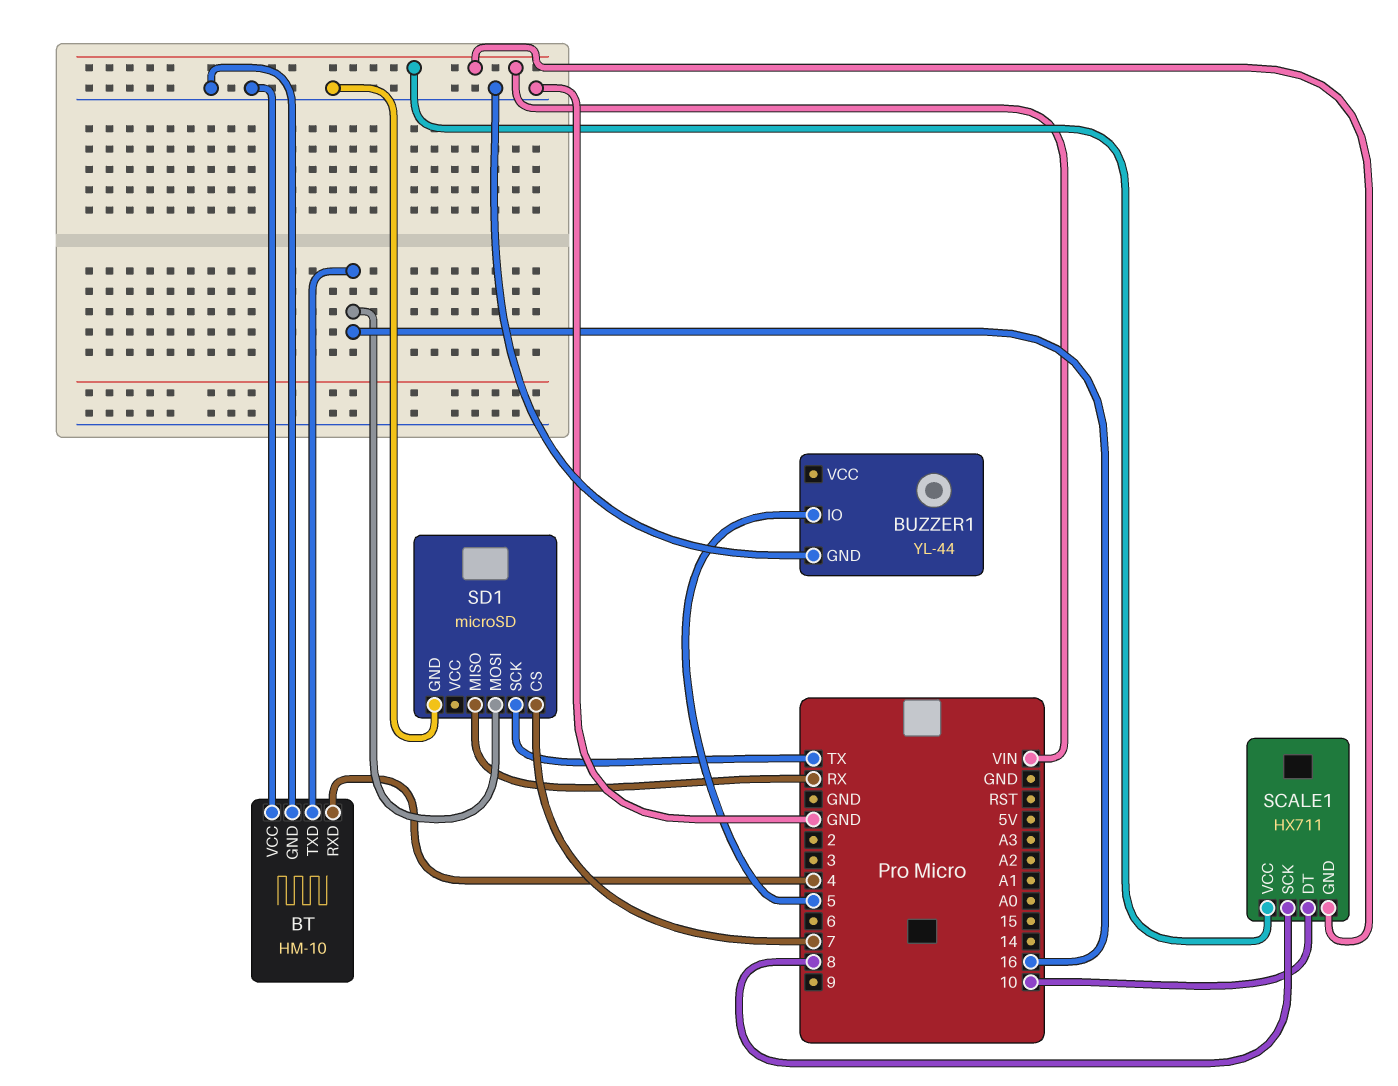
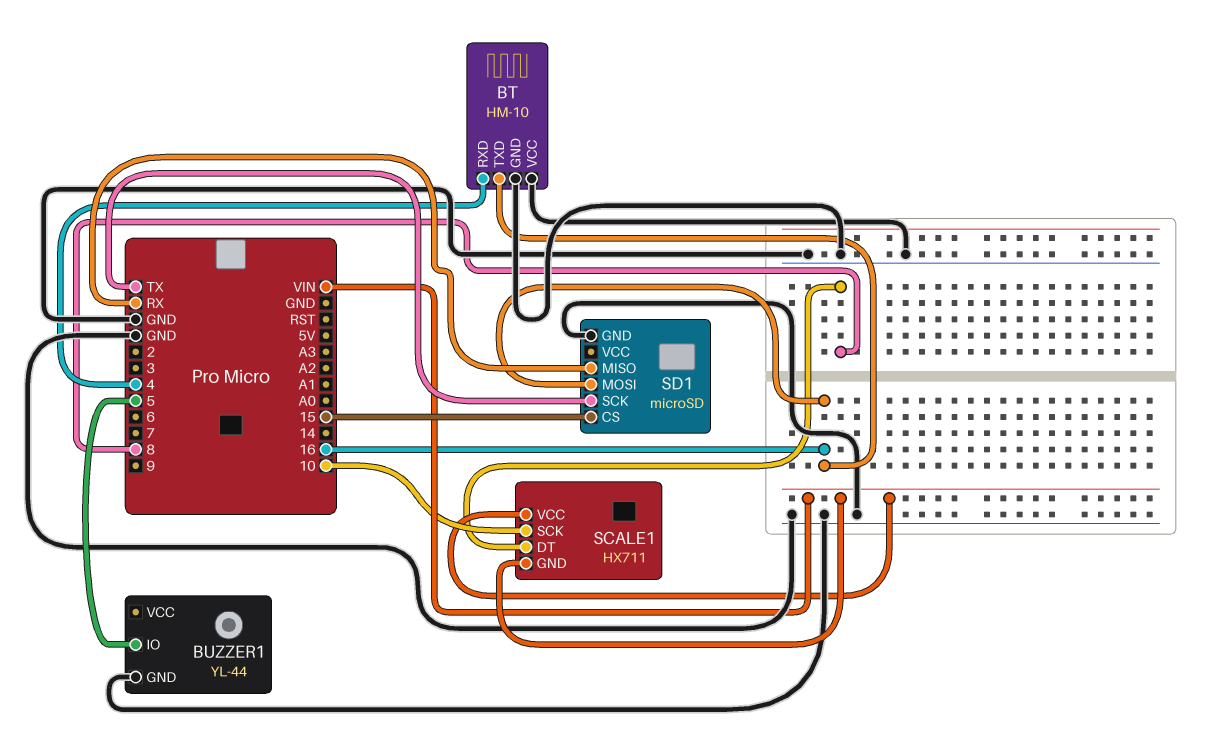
SCALE1 pin DT: 10 -> 8
SCALE1 pin SCK: 8 -> 10
SD1 pin CS: 7 -> 15

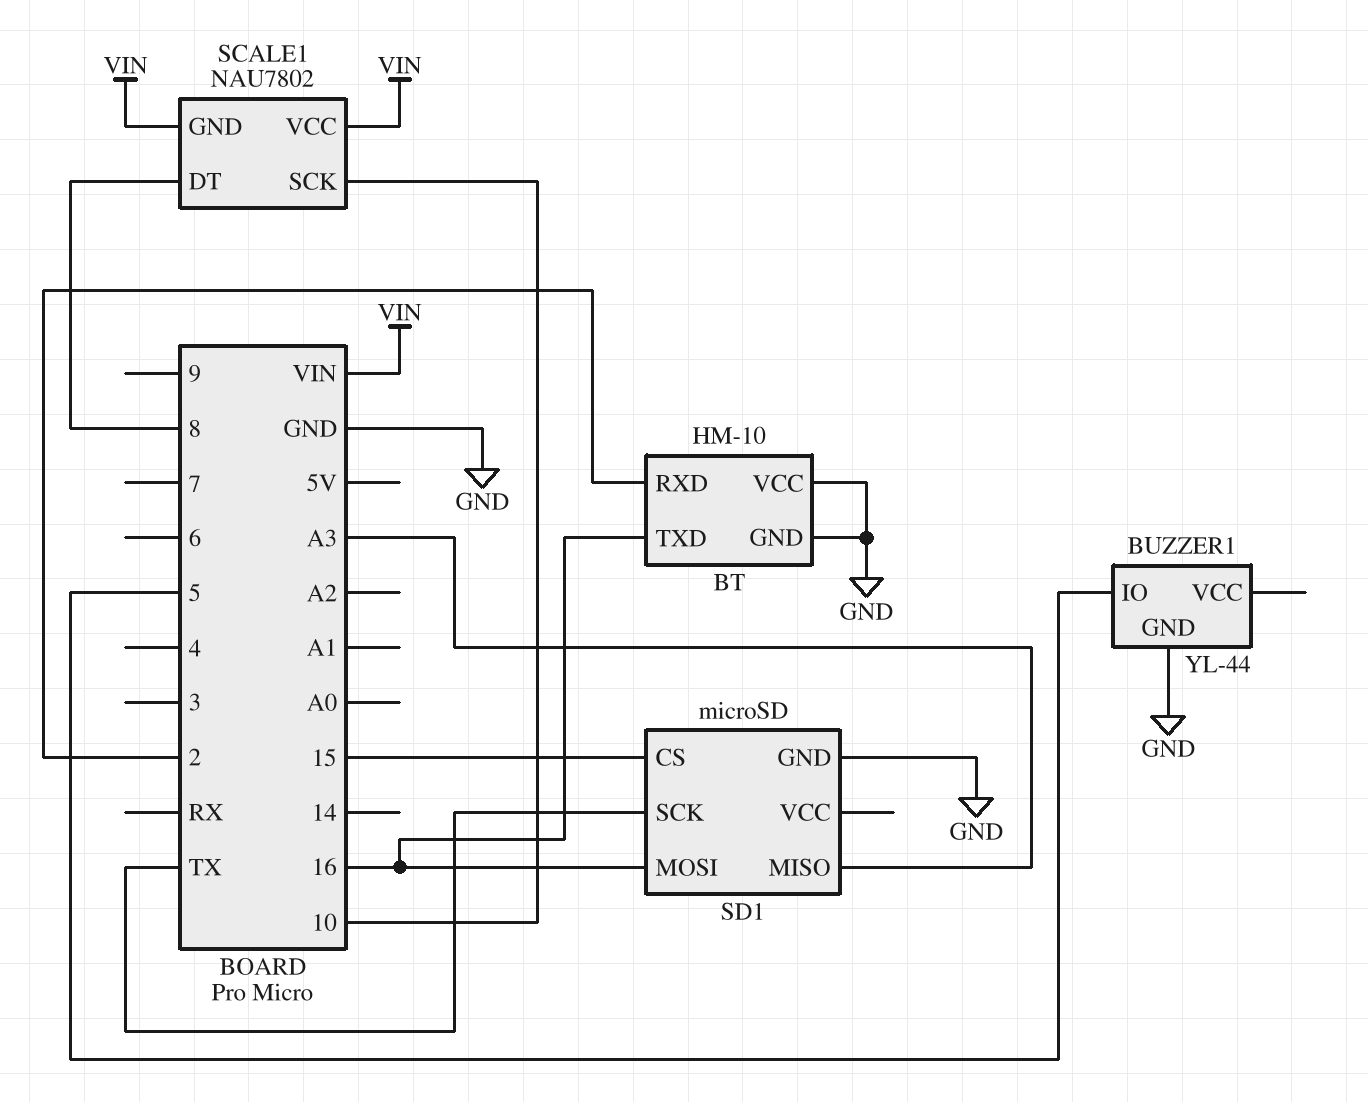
BT pin RXD: 4 -> 2
SCALE1: HX711 -> NAU7802
SD1 pin MISO: RX -> A3

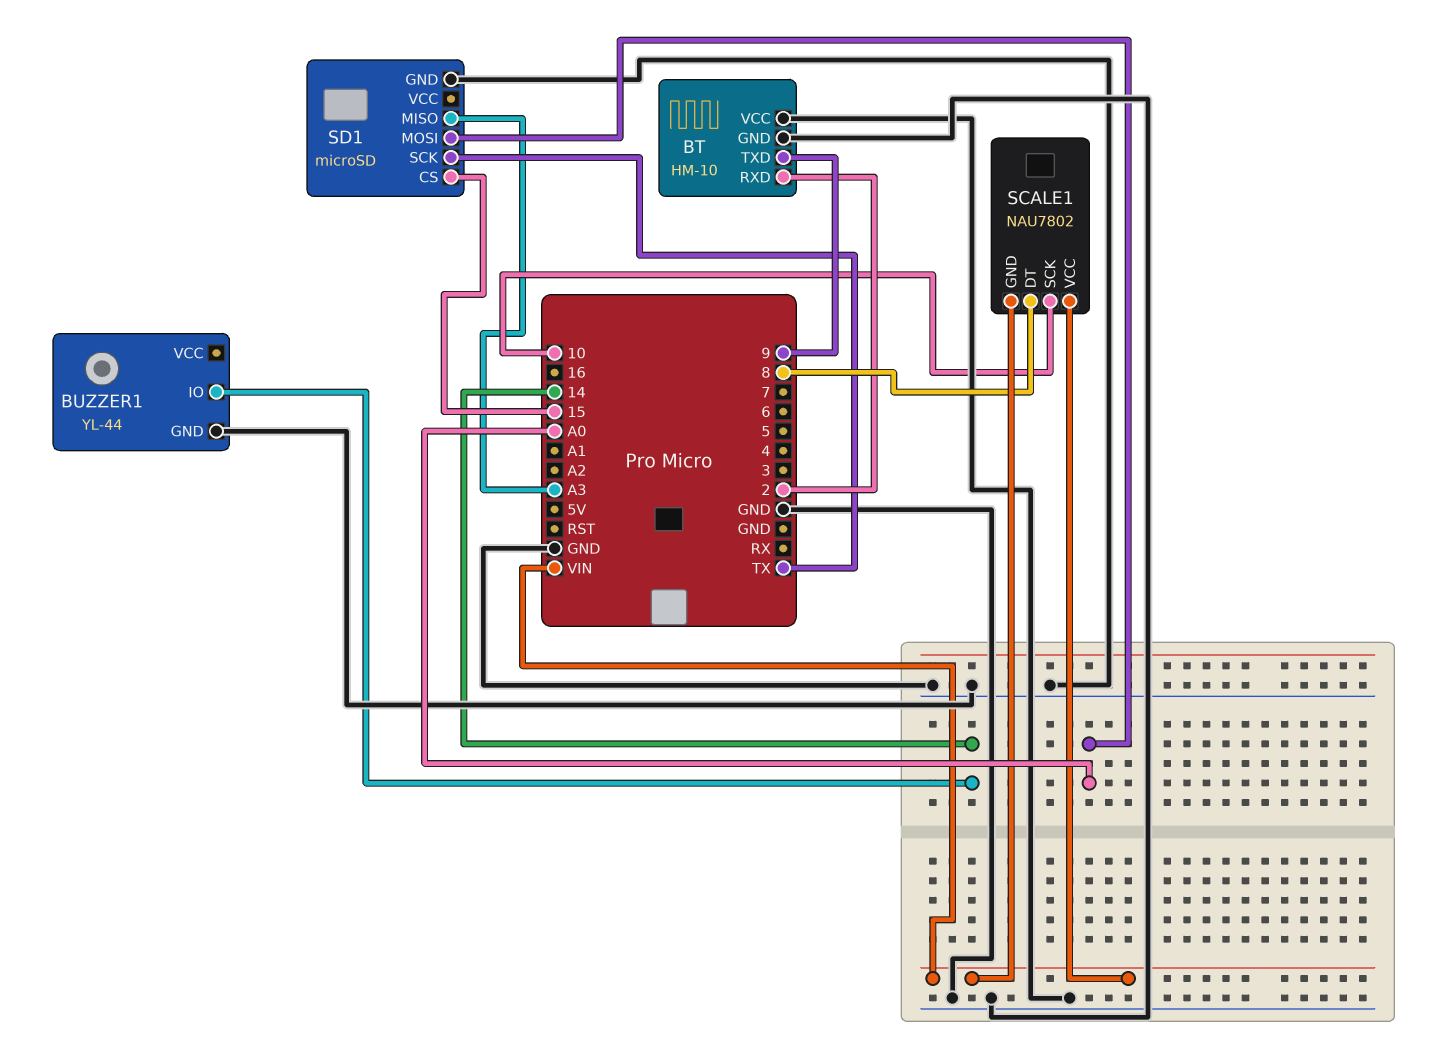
BT pin TXD: 16 -> 9
BUZZER1 pin IO: 5 -> 14
SD1 pin MOSI: 16 -> A0

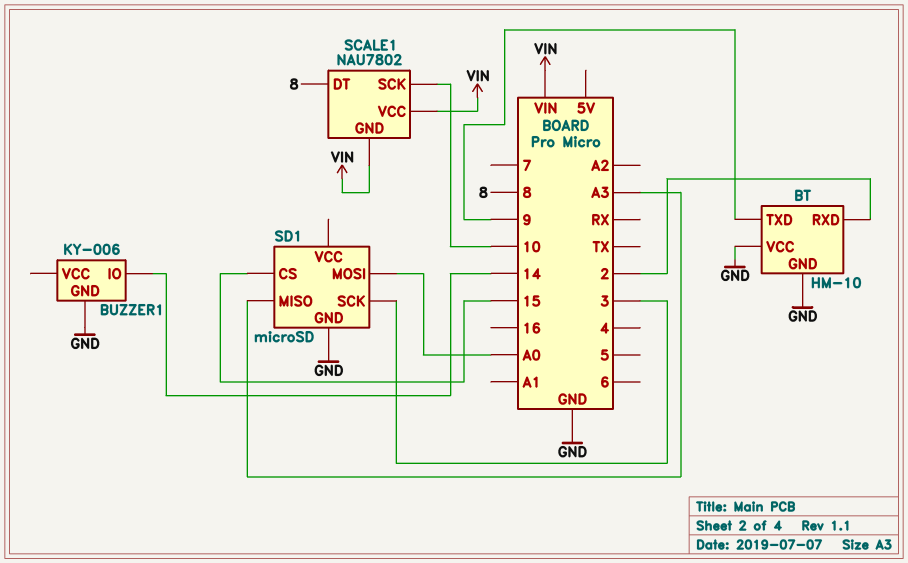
BUZZER1: YL-44 -> KY-006
SD1 pin SCK: TX -> 3

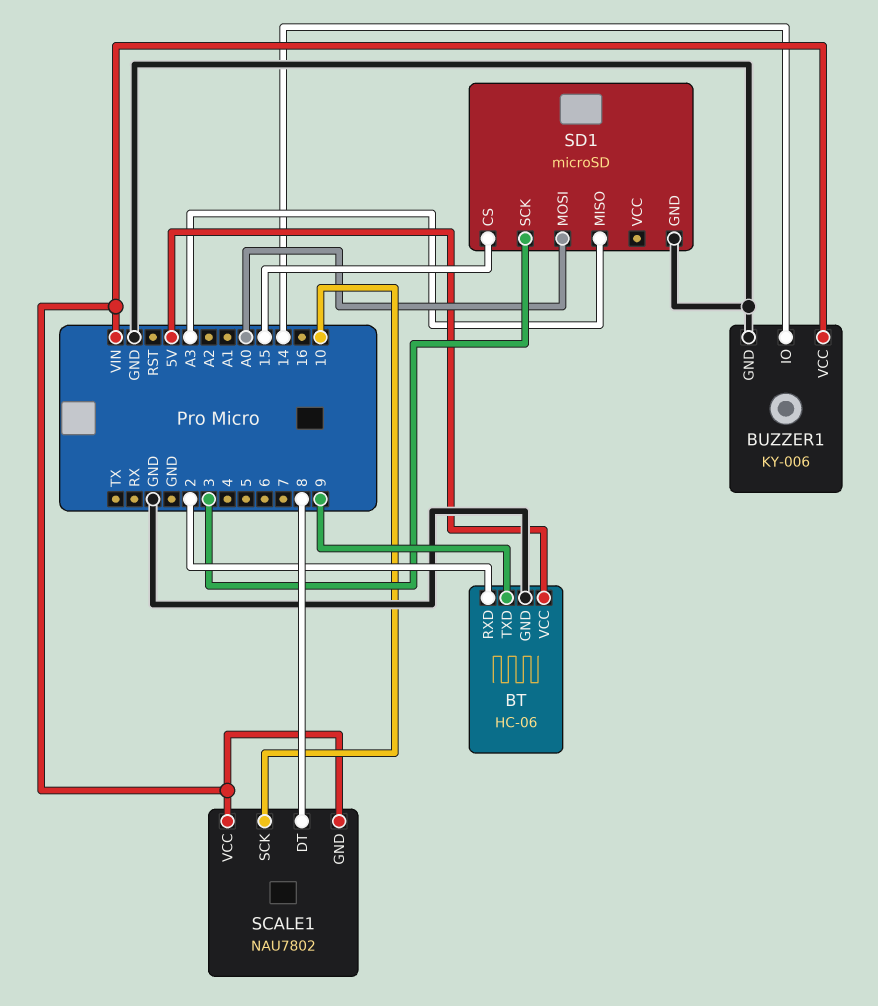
BT: HM-10 -> HC-06
BT pin VCC: GND -> 5V
BUZZER1 pin VCC: none -> VIN

